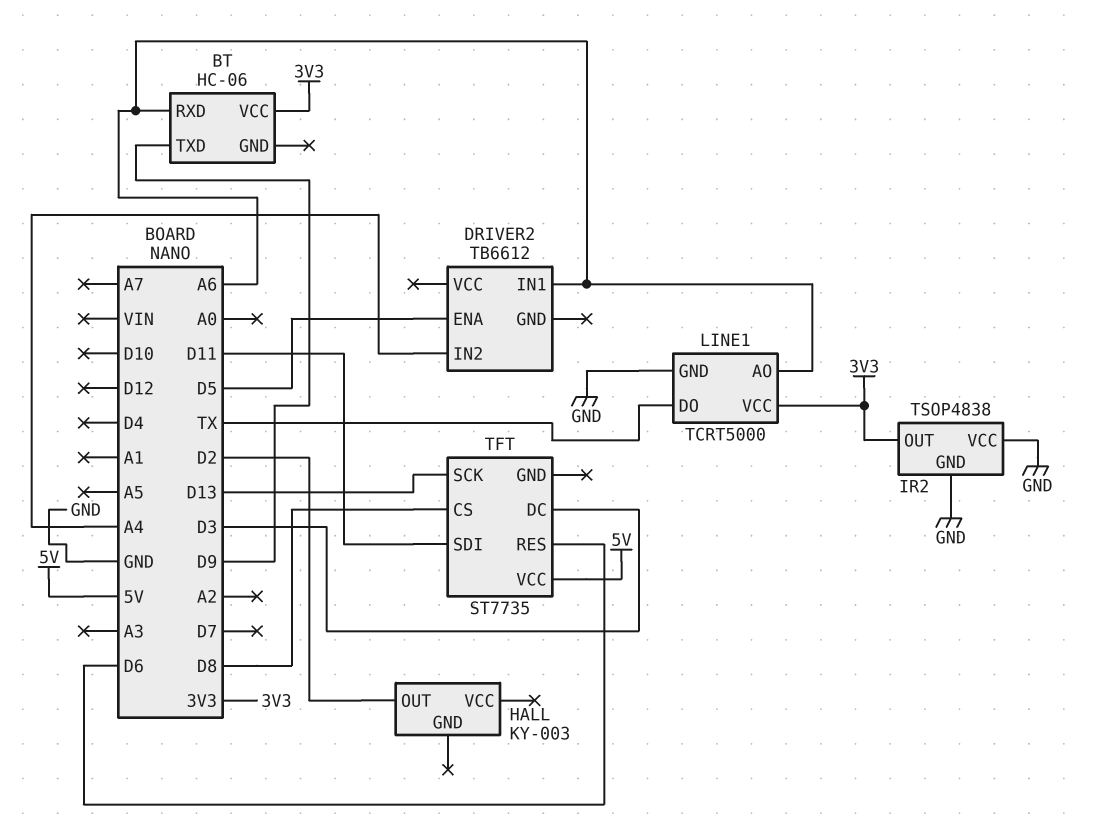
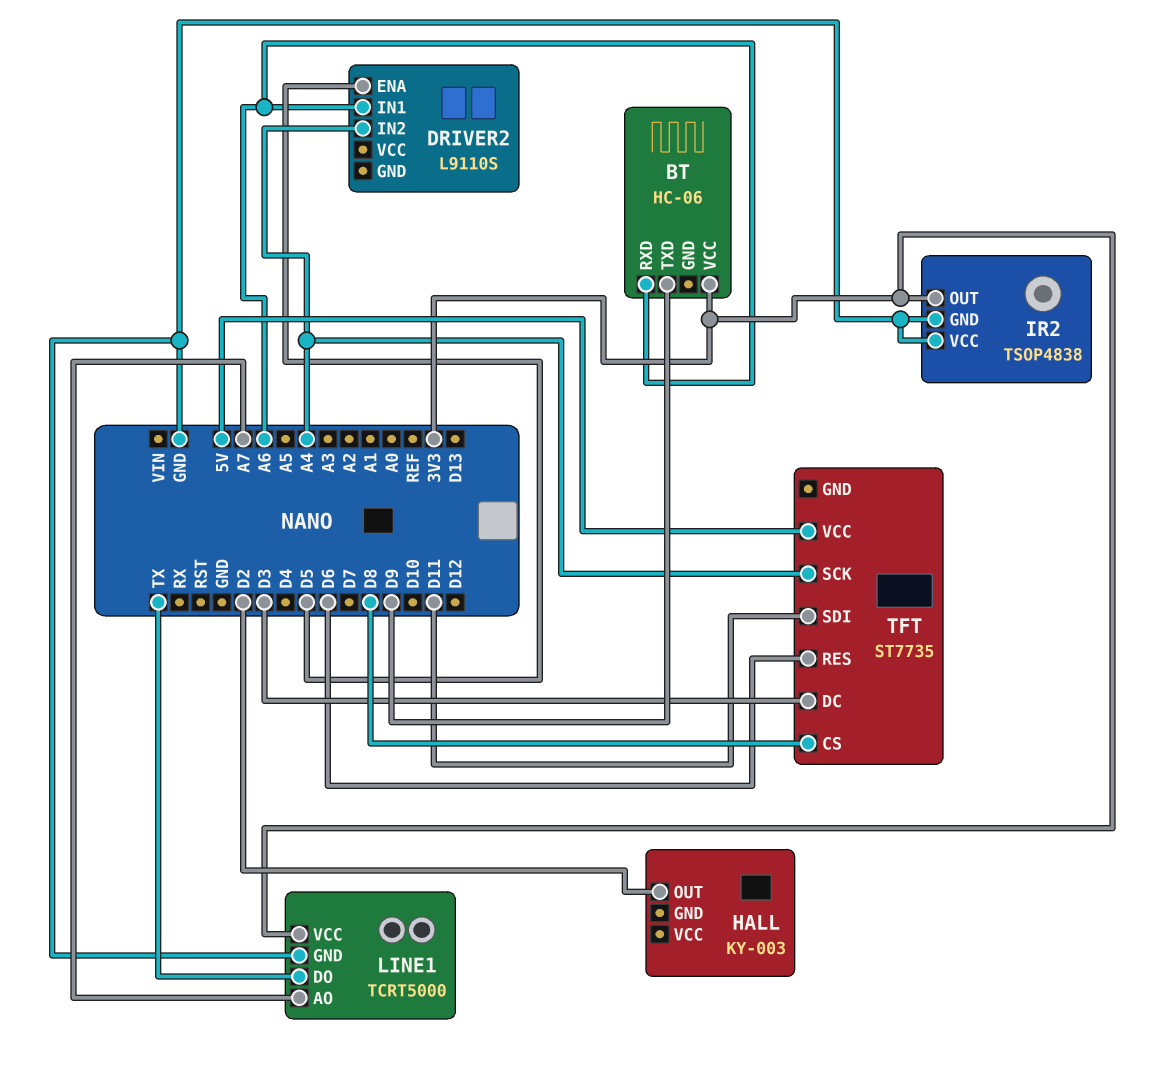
DRIVER2: TB6612 -> L9110S
LINE1 pin AO: A6 -> A7
TFT pin SCK: D13 -> A4

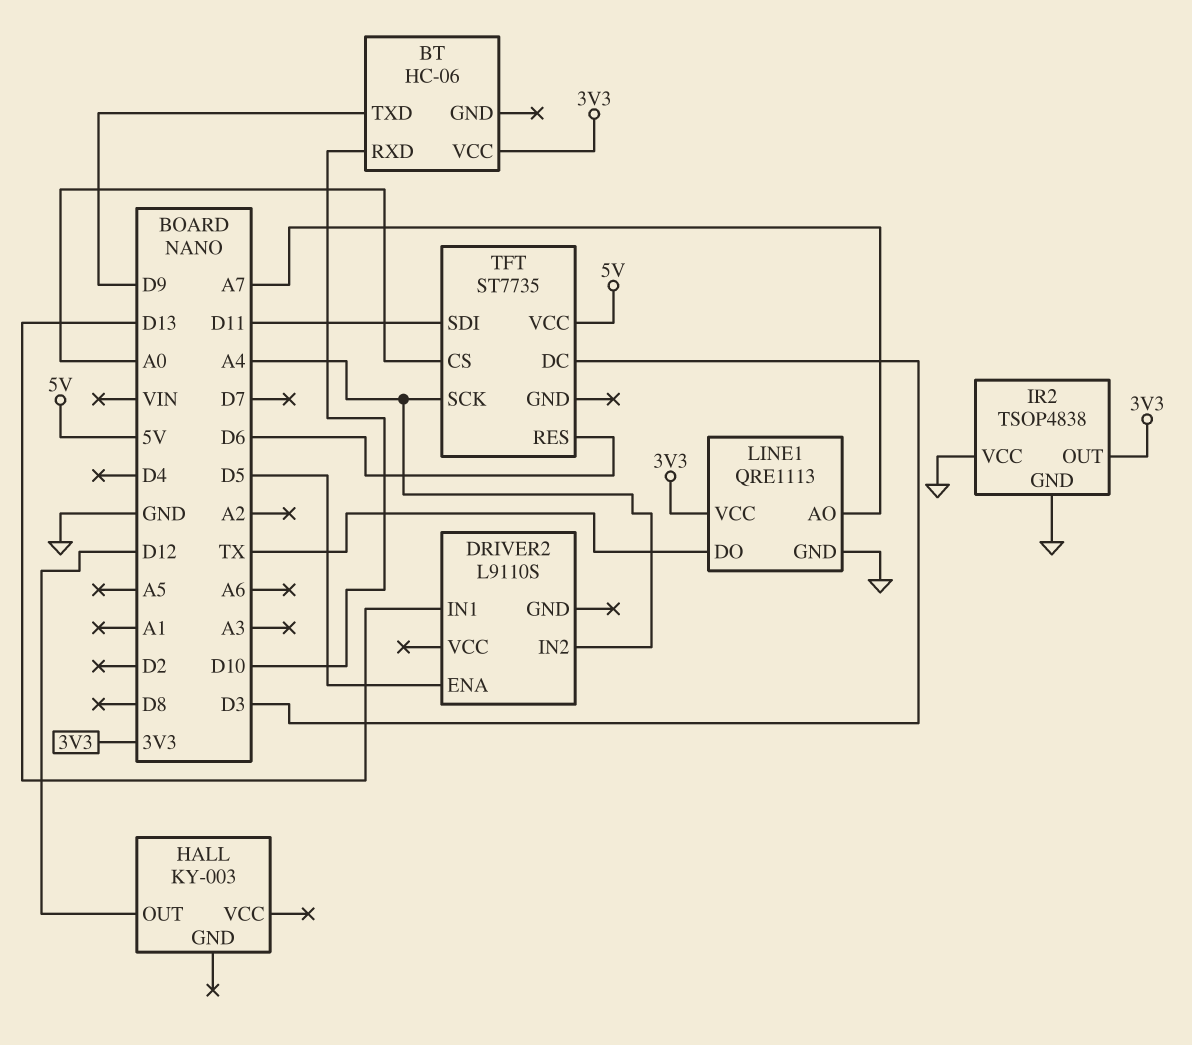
BT pin RXD: A6 -> D10
DRIVER2 pin IN1: A6 -> D13
HALL pin OUT: D2 -> D12
LINE1: TCRT5000 -> QRE1113
TFT pin CS: D8 -> A0

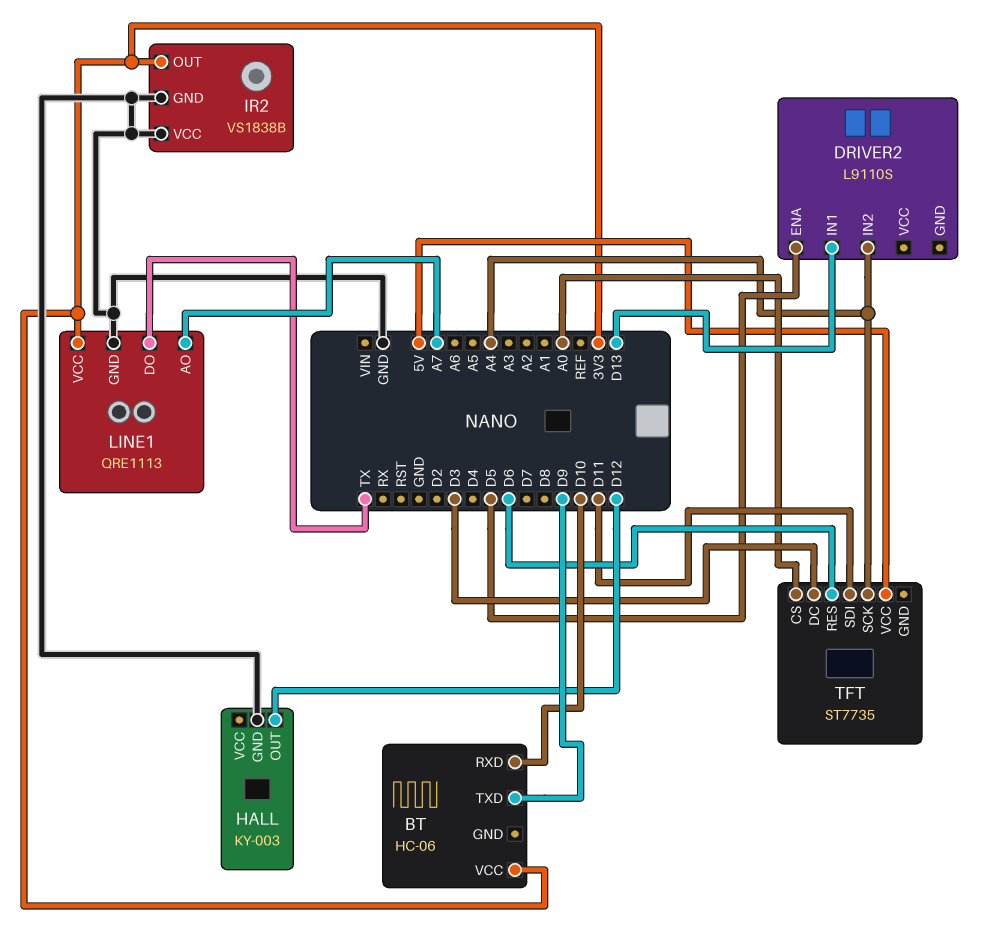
HALL pin GND: none -> GND
IR2: TSOP4838 -> VS1838B

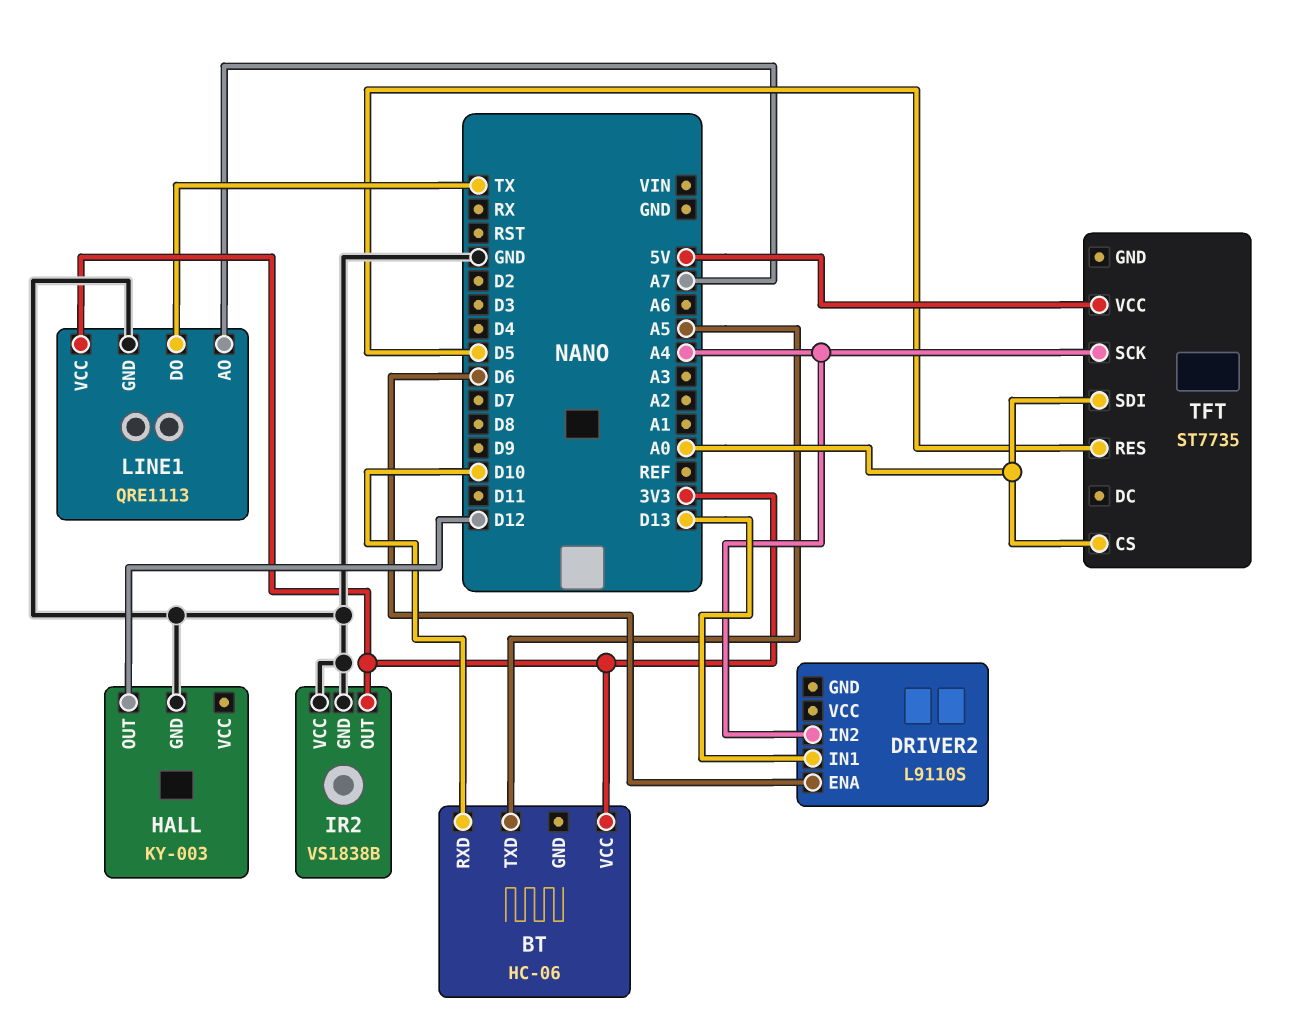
BT pin TXD: D9 -> A5
DRIVER2 pin ENA: D5 -> D6
TFT pin DC: D3 -> none
TFT pin RES: D6 -> D5
TFT pin SDI: D11 -> A0

